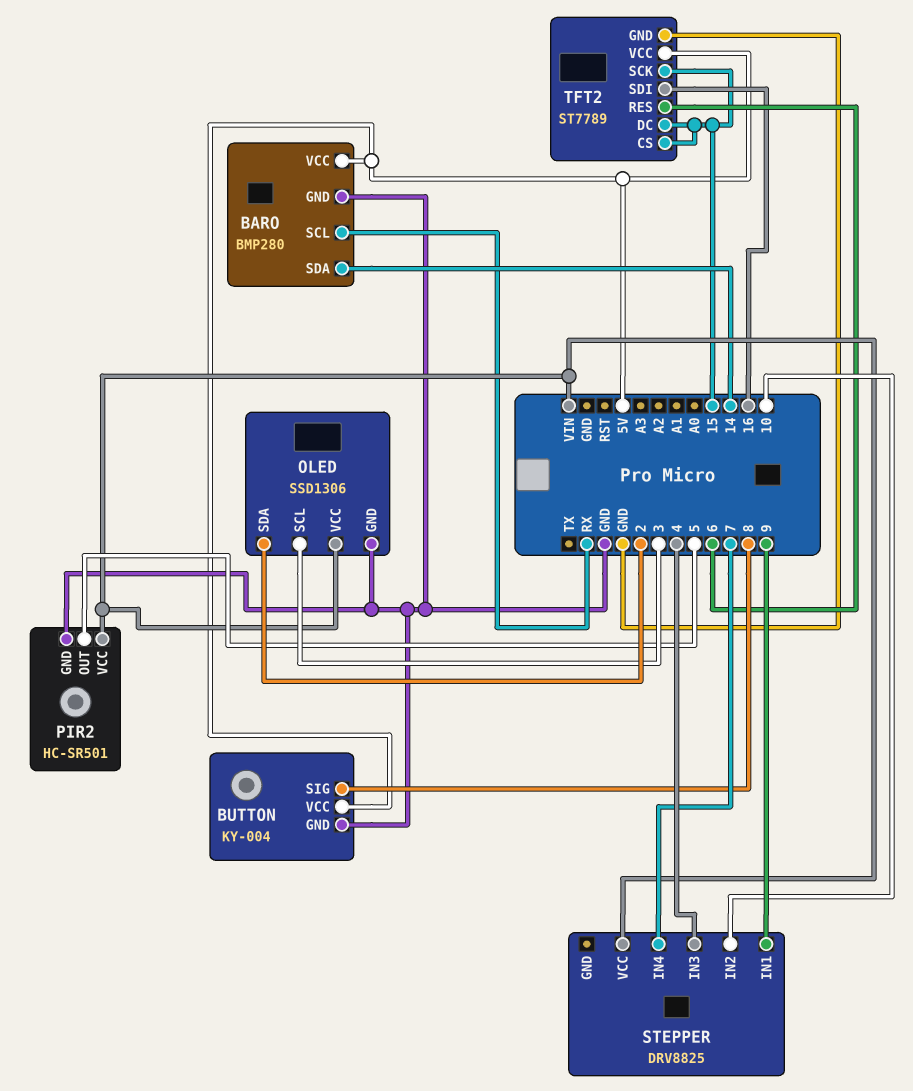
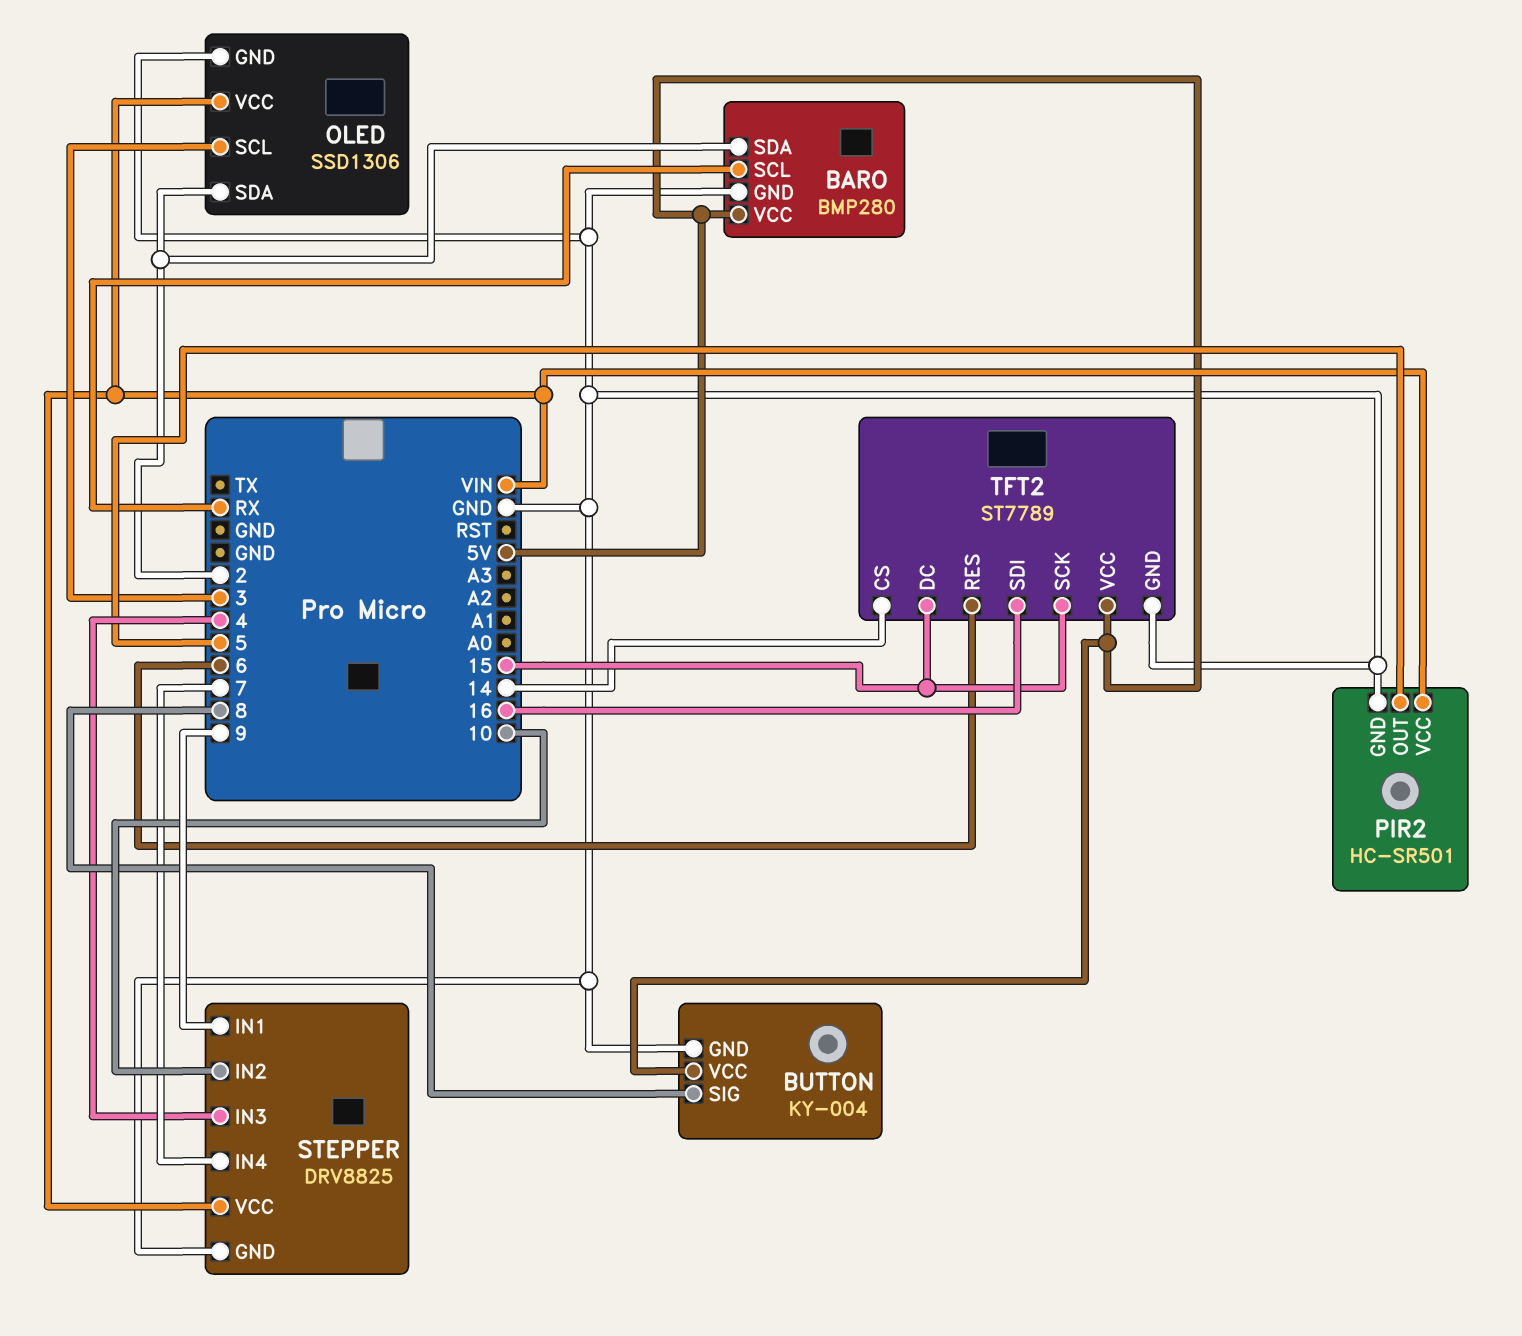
BARO pin SDA: 14 -> 2
STEPPER pin GND: none -> GND
TFT2 pin CS: 15 -> 14

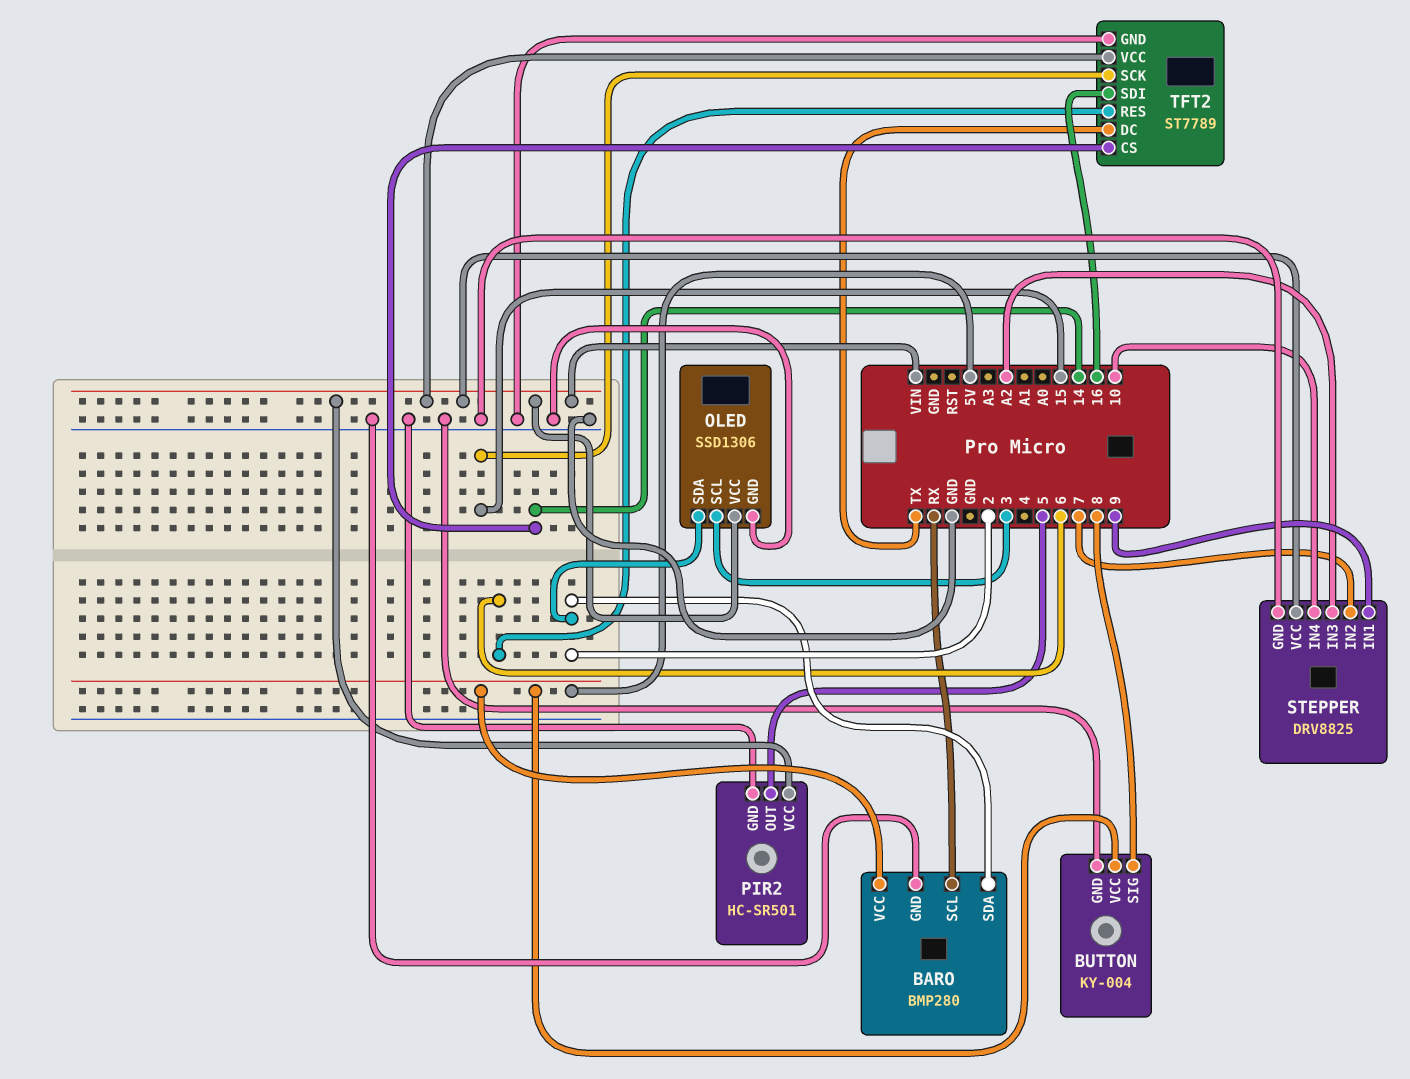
STEPPER pin IN2: 10 -> 7
STEPPER pin IN3: 4 -> A2
STEPPER pin IN4: 7 -> 10
TFT2 pin DC: 15 -> TX
TFT2 pin VCC: 5V -> VIN

